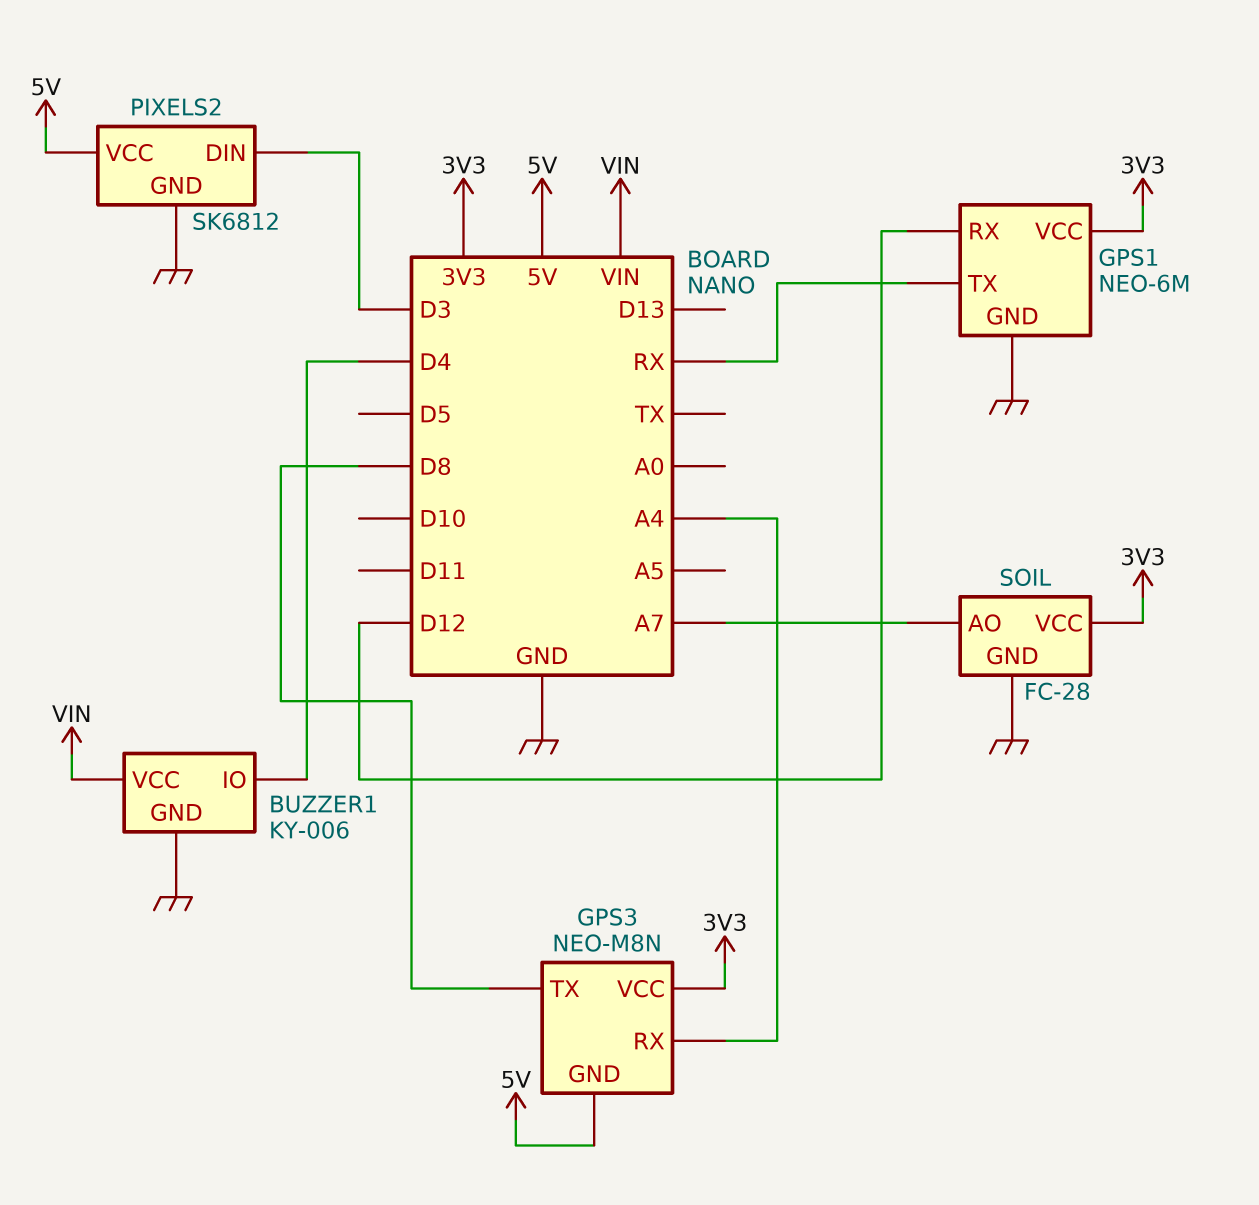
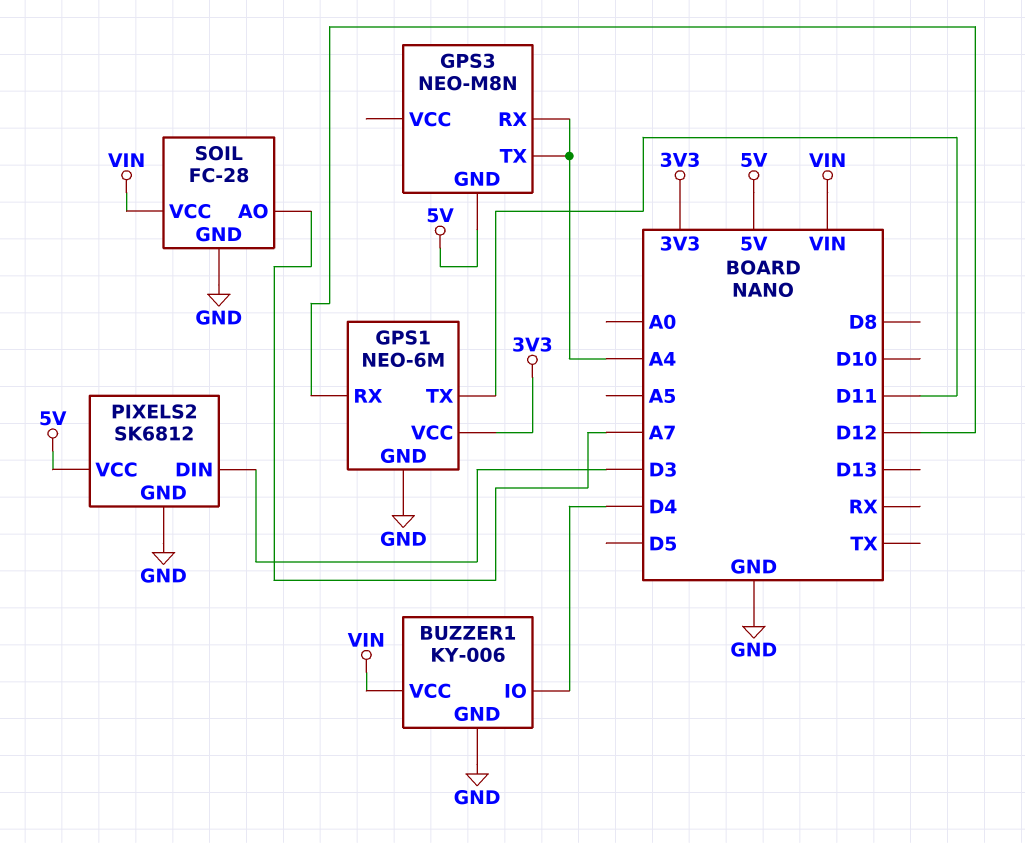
GPS1 pin TX: RX -> D11
GPS3 pin TX: D8 -> A4
GPS3 pin VCC: 3V3 -> none
SOIL pin VCC: 3V3 -> VIN

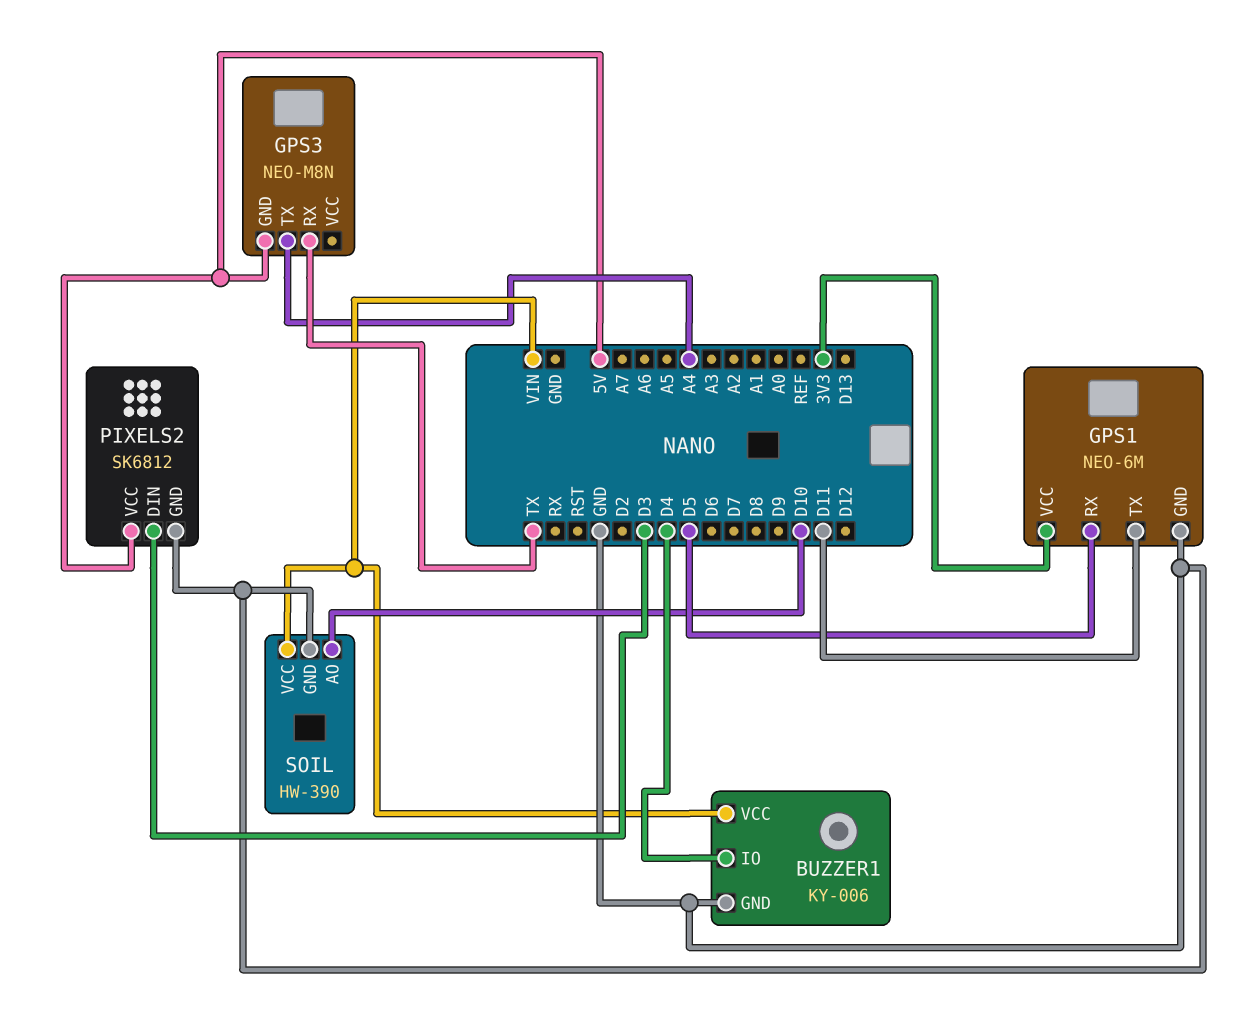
GPS1 pin RX: D12 -> D5
GPS3 pin RX: A4 -> TX
SOIL: FC-28 -> HW-390
SOIL pin AO: A7 -> D10

